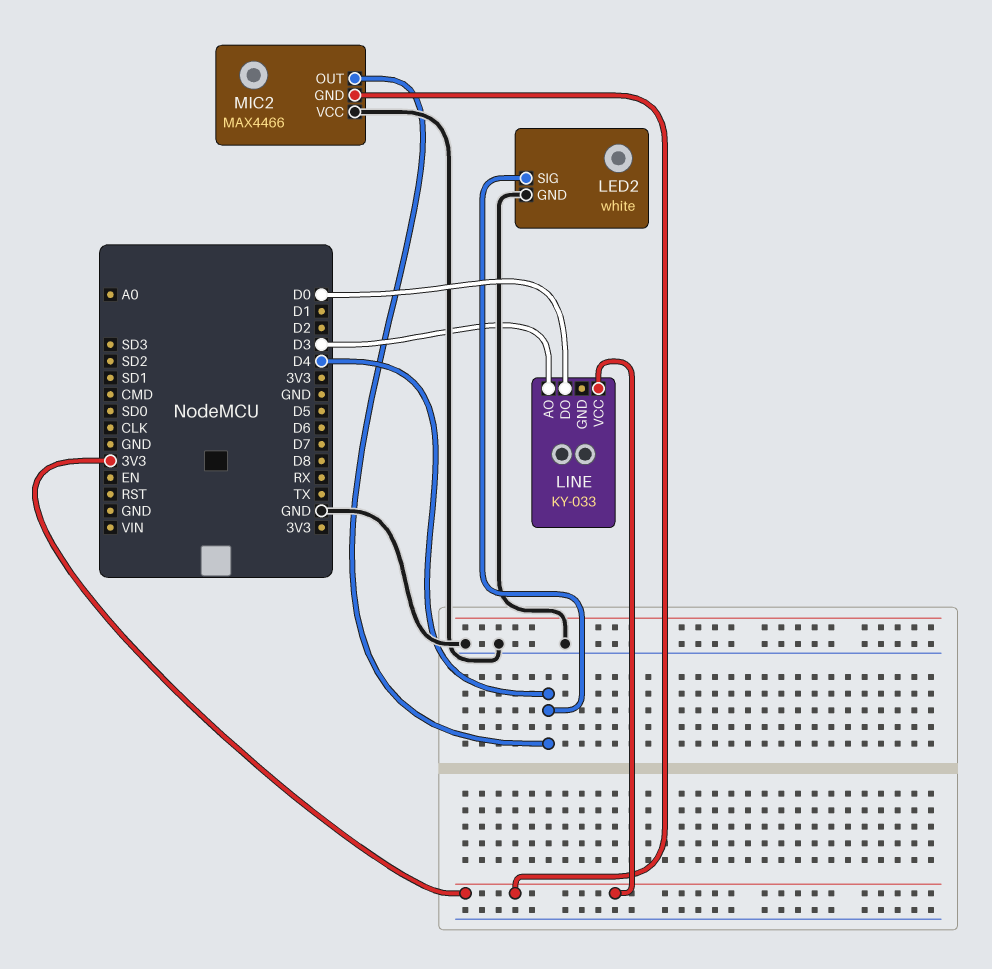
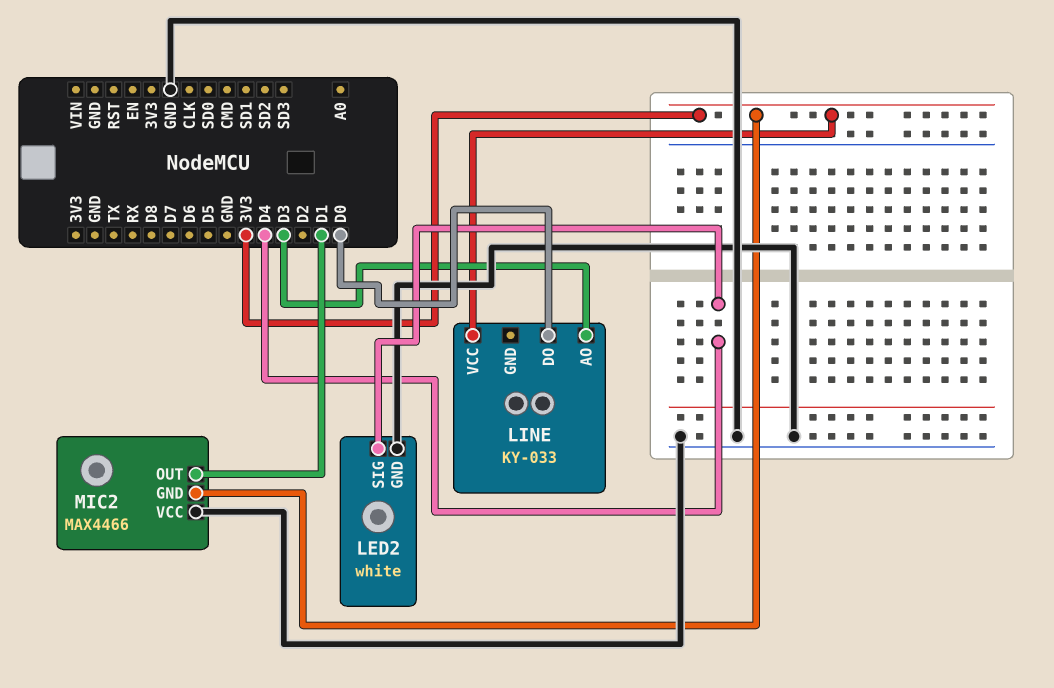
MIC2 pin OUT: D4 -> D1

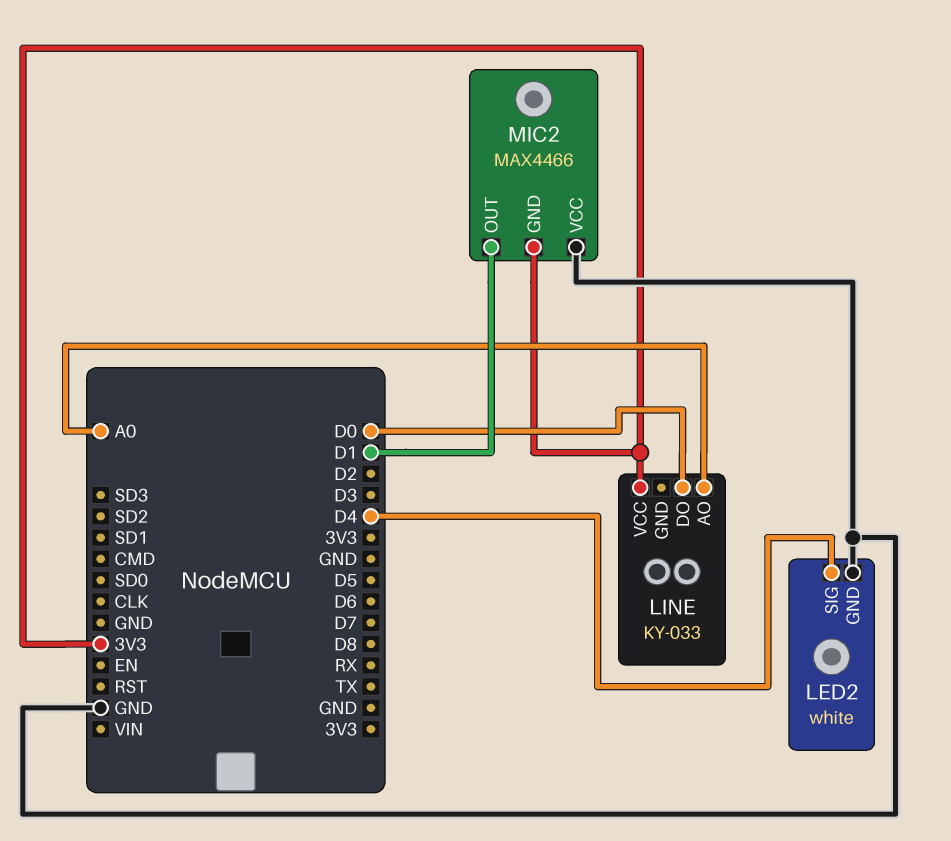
LINE pin AO: D3 -> A0

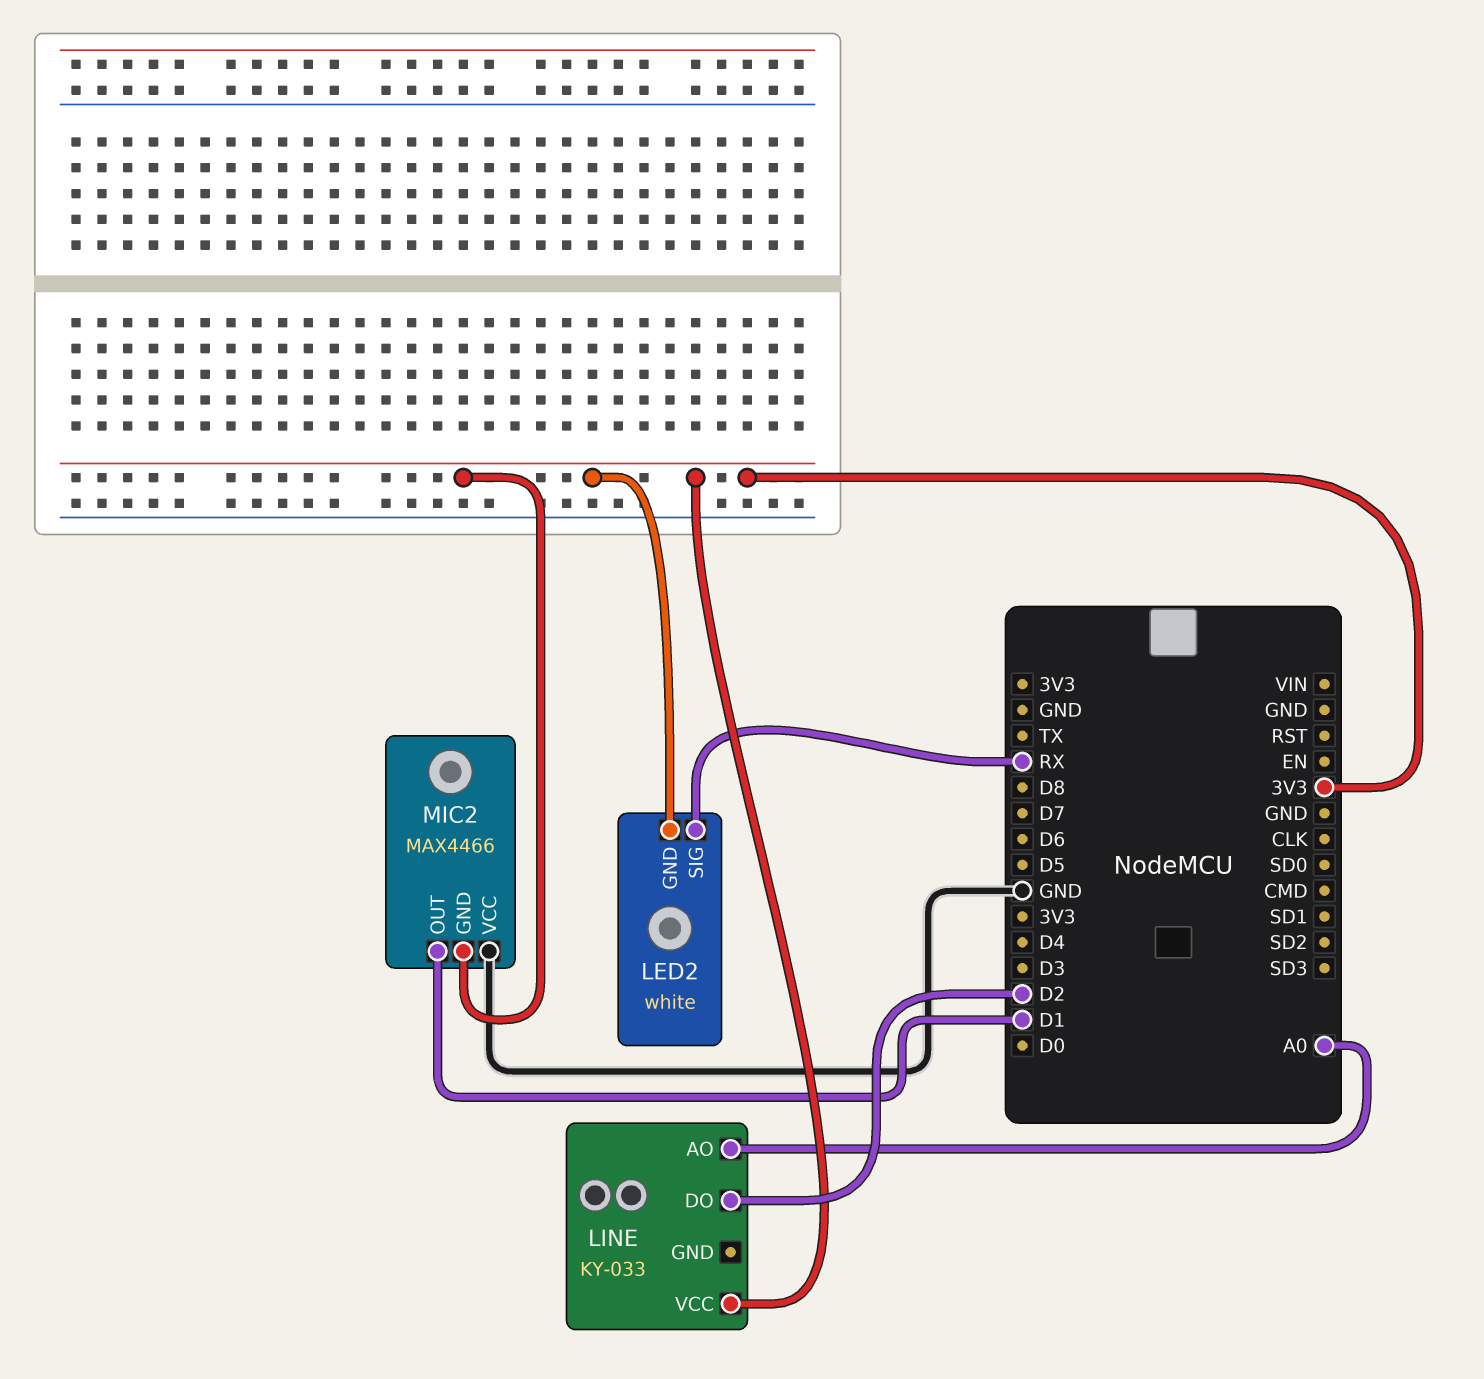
LED2 pin GND: GND -> 3V3
LED2 pin SIG: D4 -> RX
LINE pin DO: D0 -> D2

